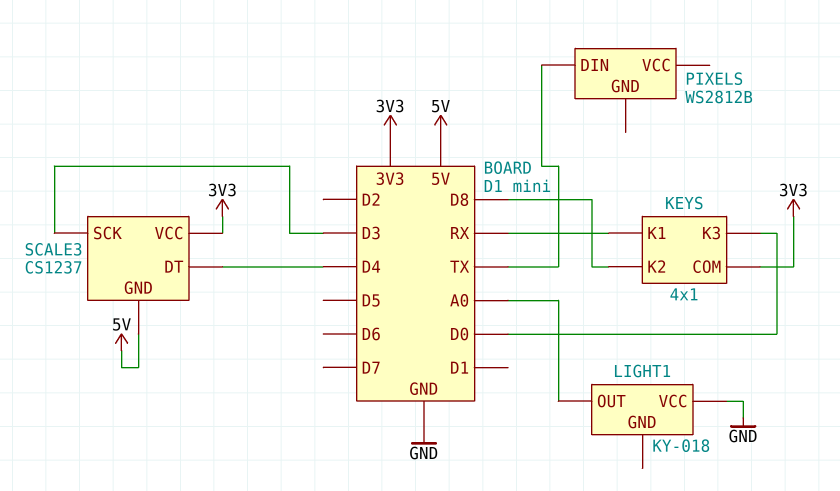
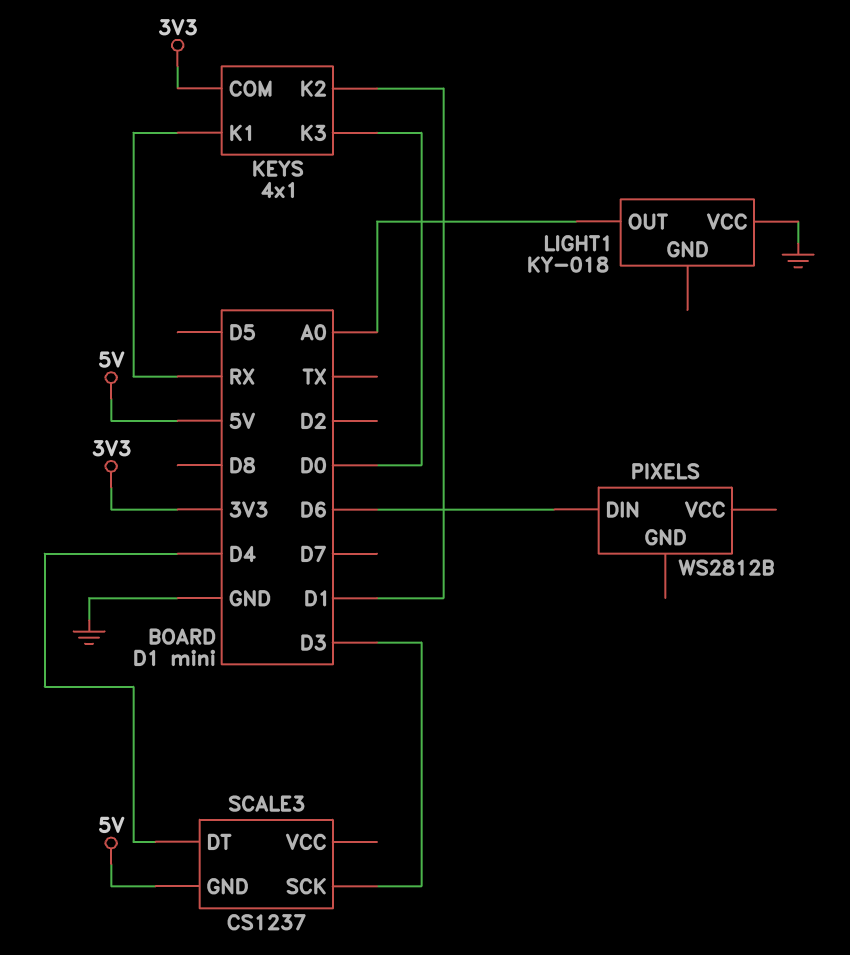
KEYS pin K2: D8 -> D1
PIXELS pin DIN: TX -> D6
SCALE3 pin VCC: 3V3 -> none

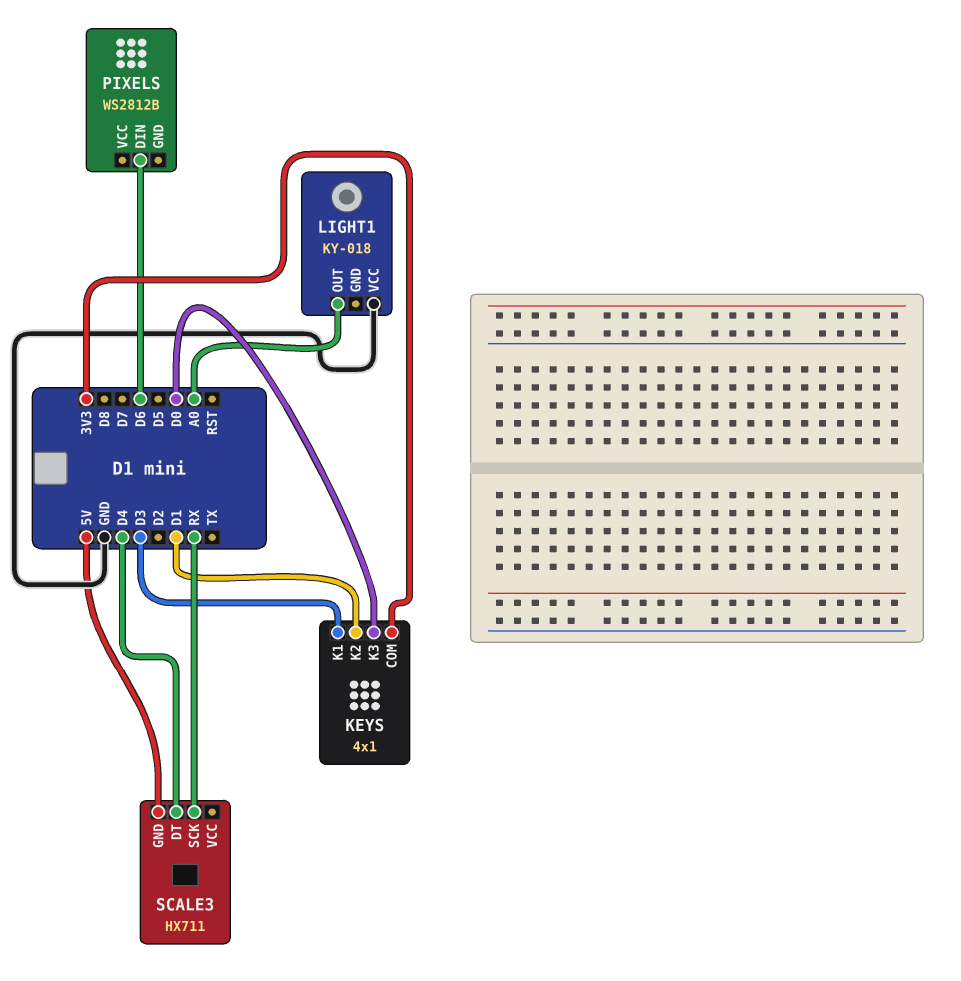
KEYS pin K1: RX -> D3
SCALE3: CS1237 -> HX711
SCALE3 pin SCK: D3 -> RX

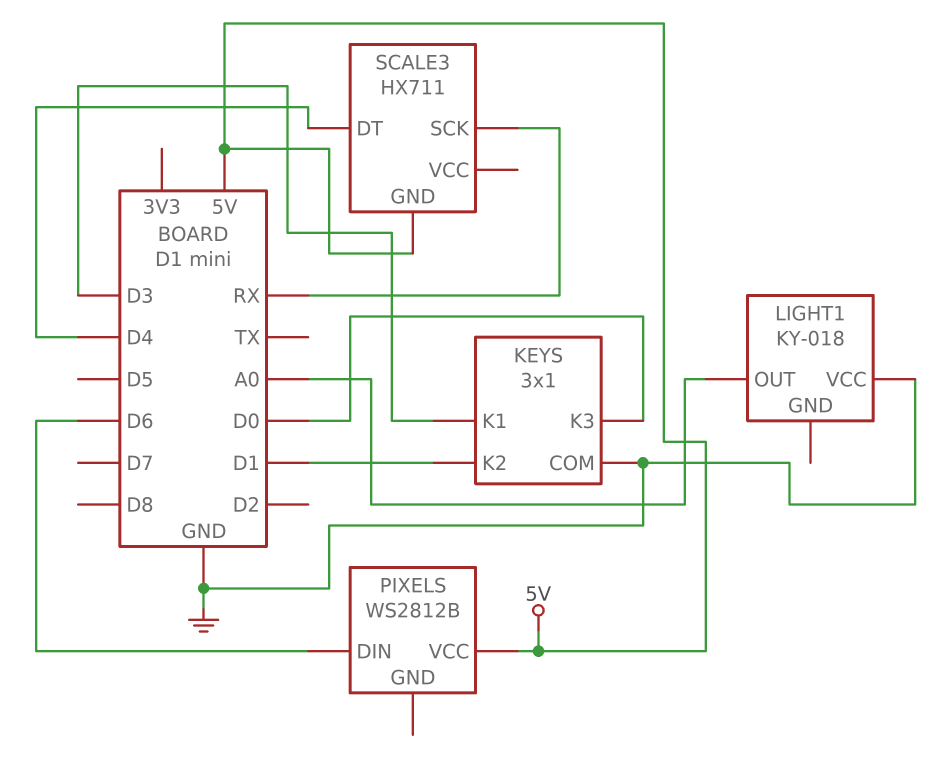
KEYS: 4x1 -> 3x1
KEYS pin COM: 3V3 -> GND
PIXELS pin VCC: none -> 5V

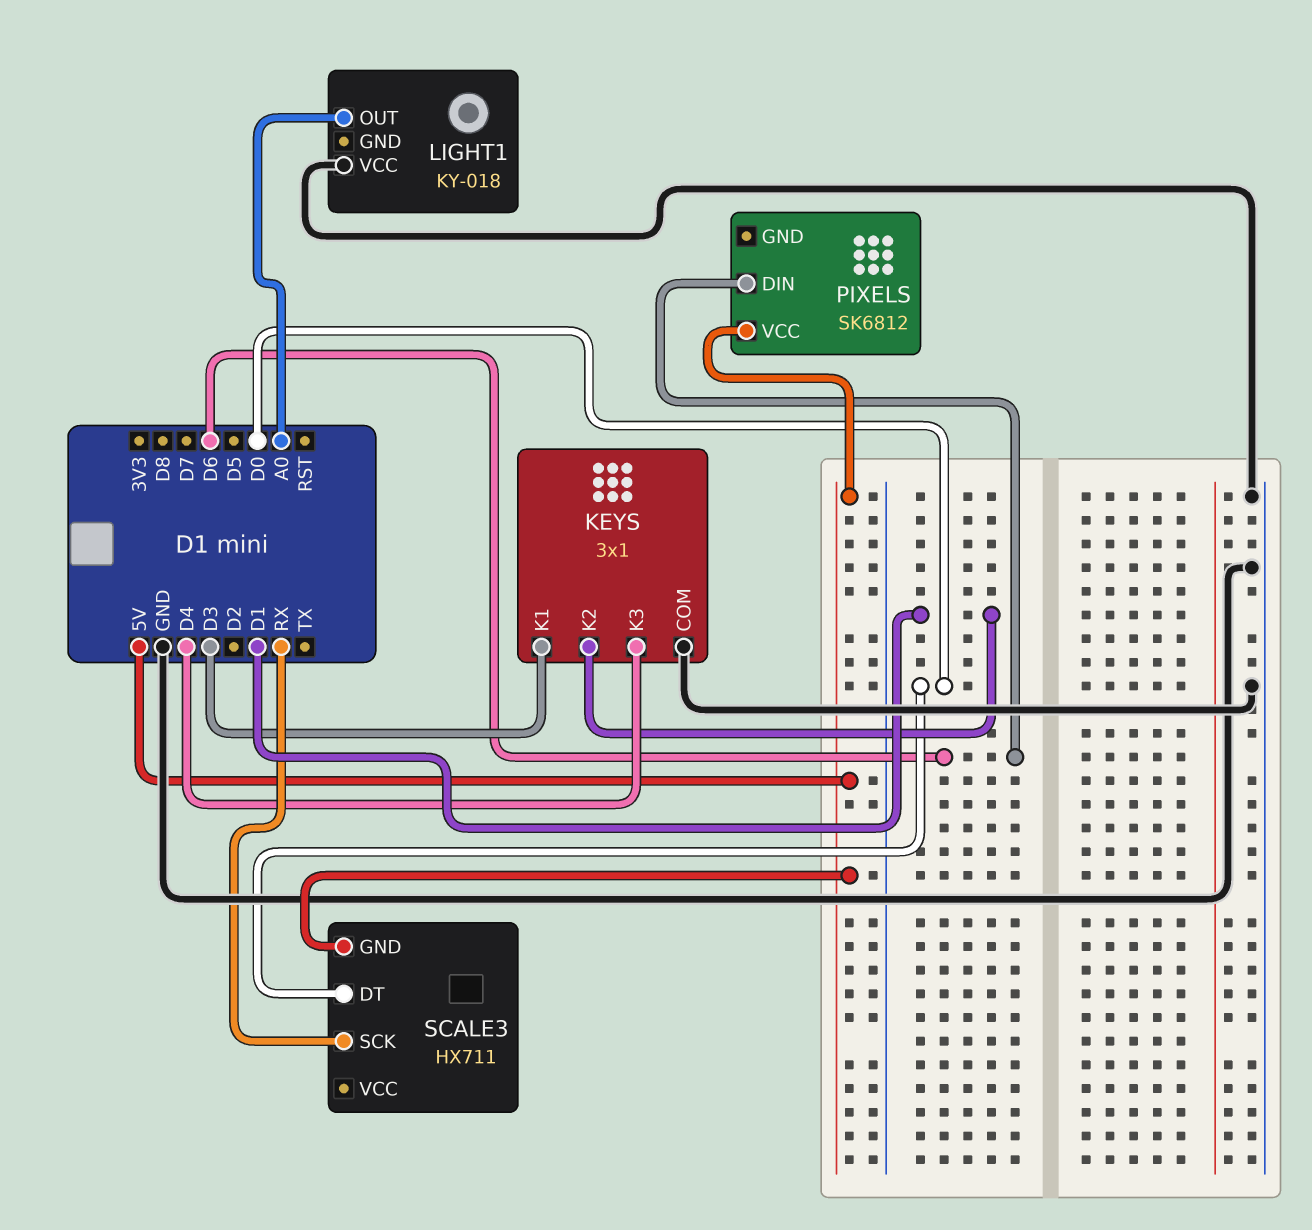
KEYS pin K3: D0 -> D4
PIXELS: WS2812B -> SK6812
SCALE3 pin DT: D4 -> D0

